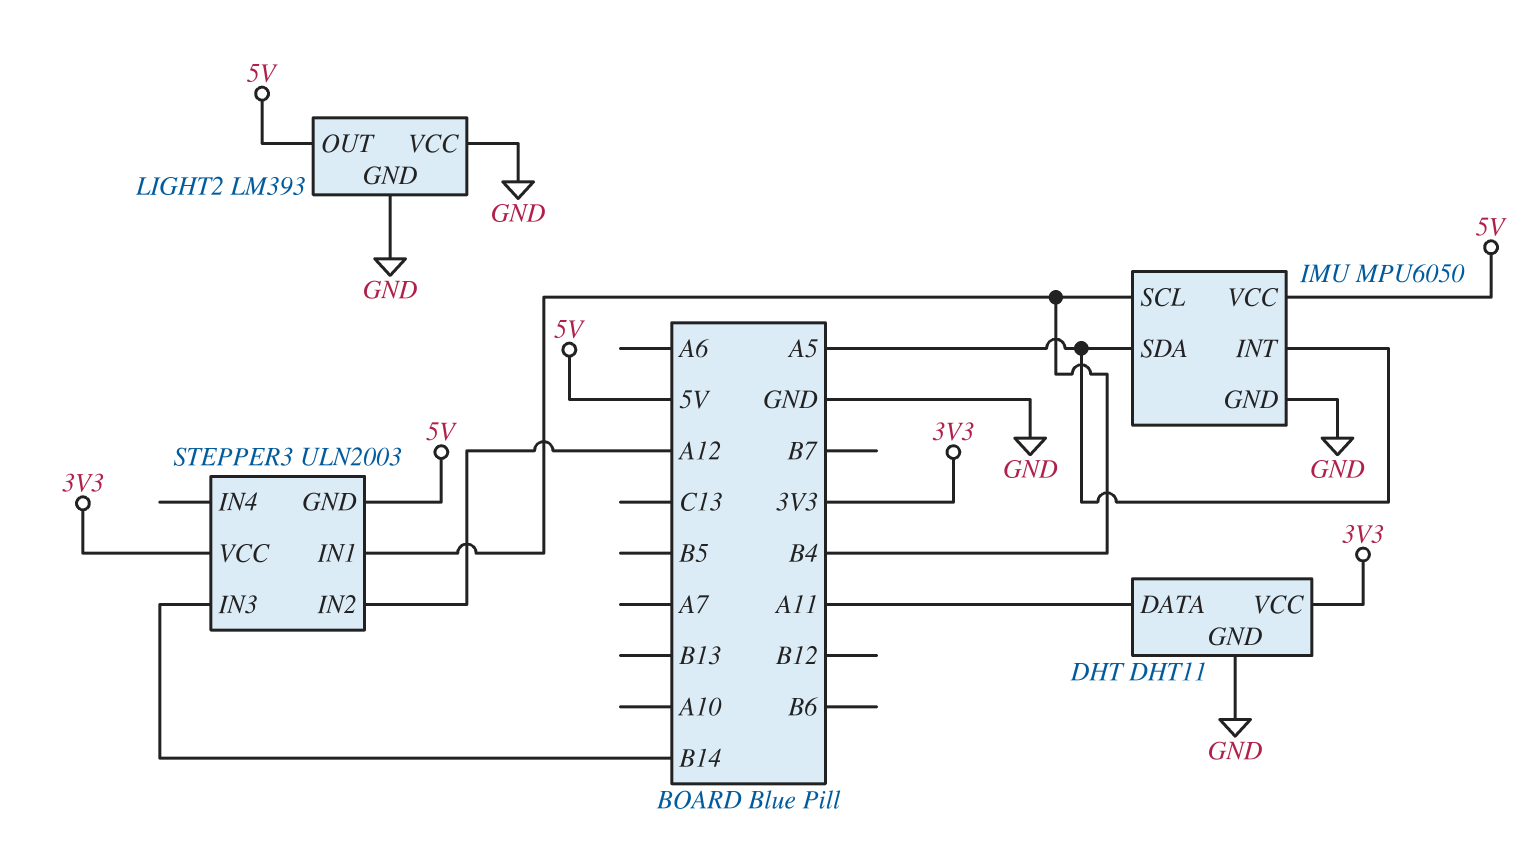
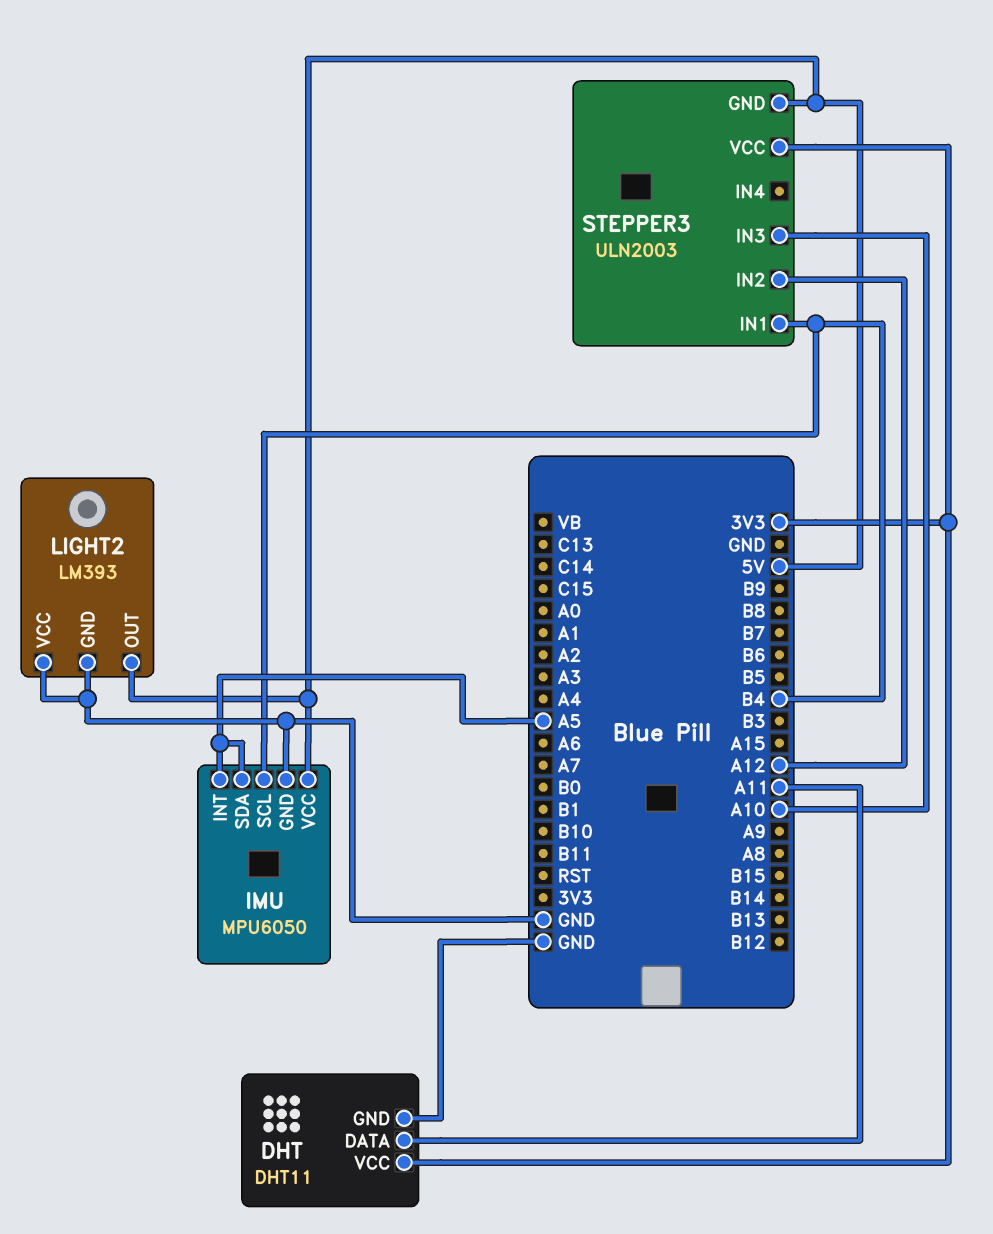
STEPPER3 pin IN3: B14 -> A10

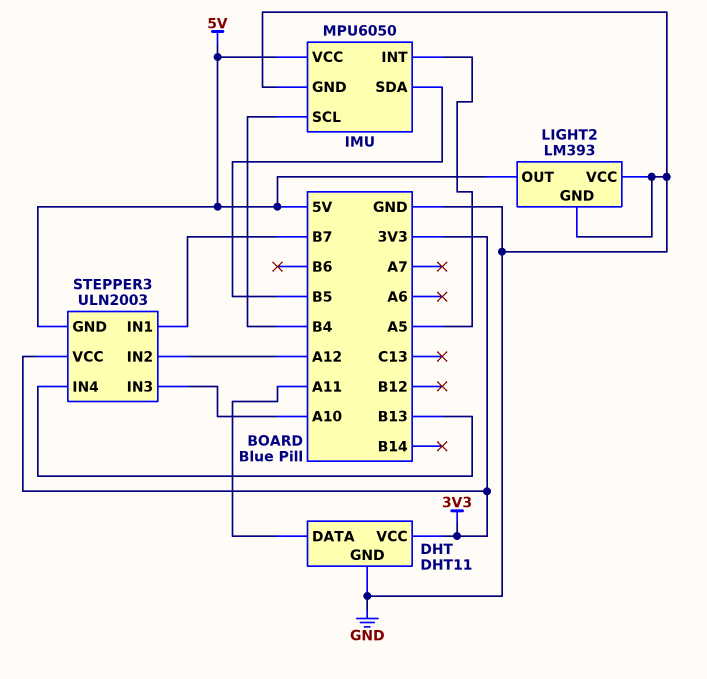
IMU pin SDA: A5 -> B5
STEPPER3 pin IN1: B4 -> B7
STEPPER3 pin IN4: none -> B13

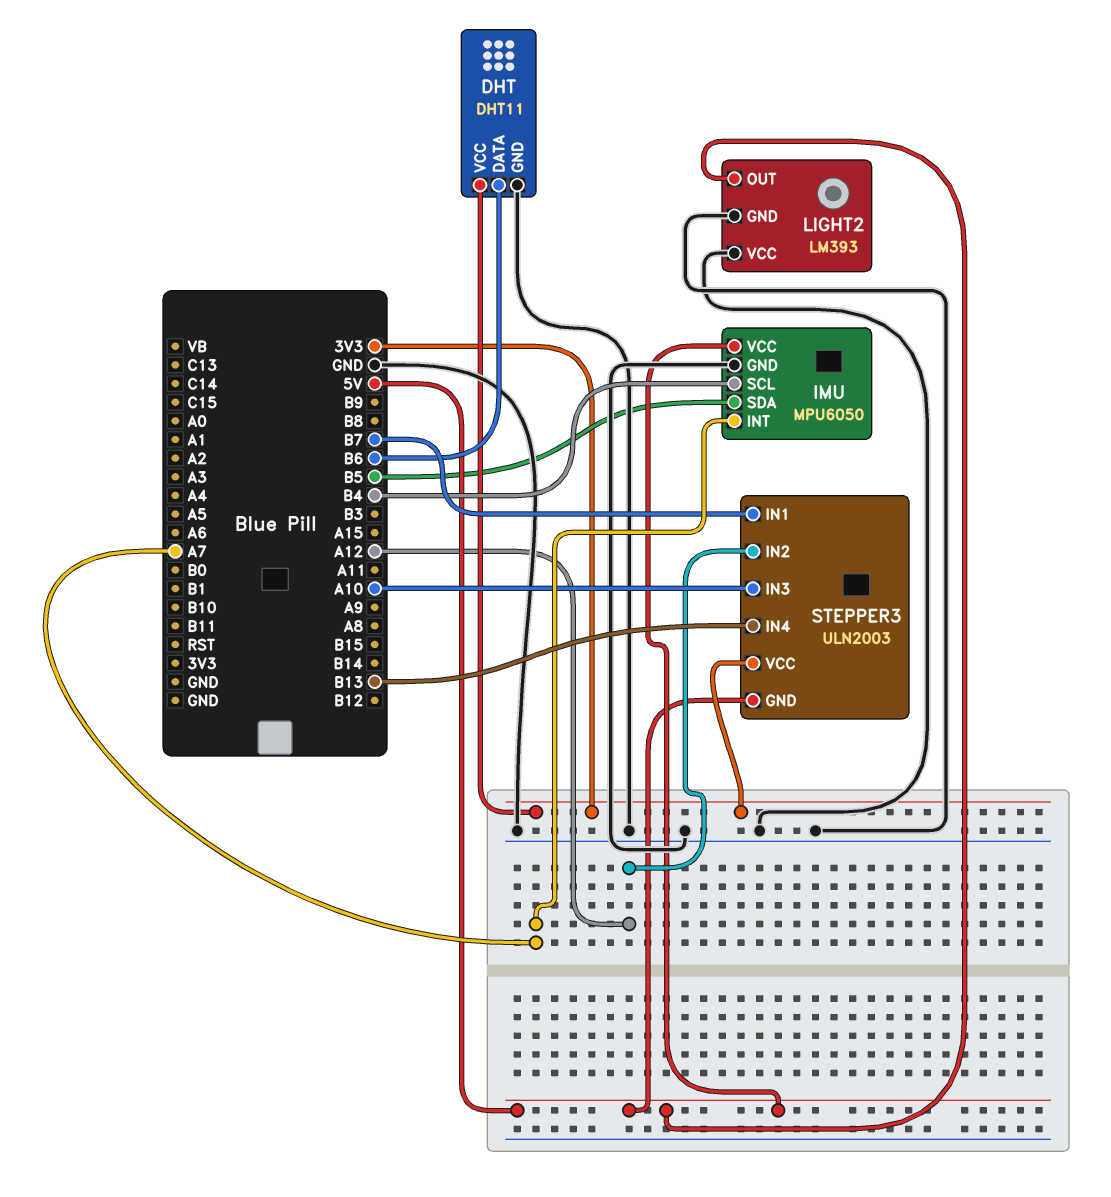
DHT pin DATA: A11 -> B6
IMU pin INT: A5 -> A7

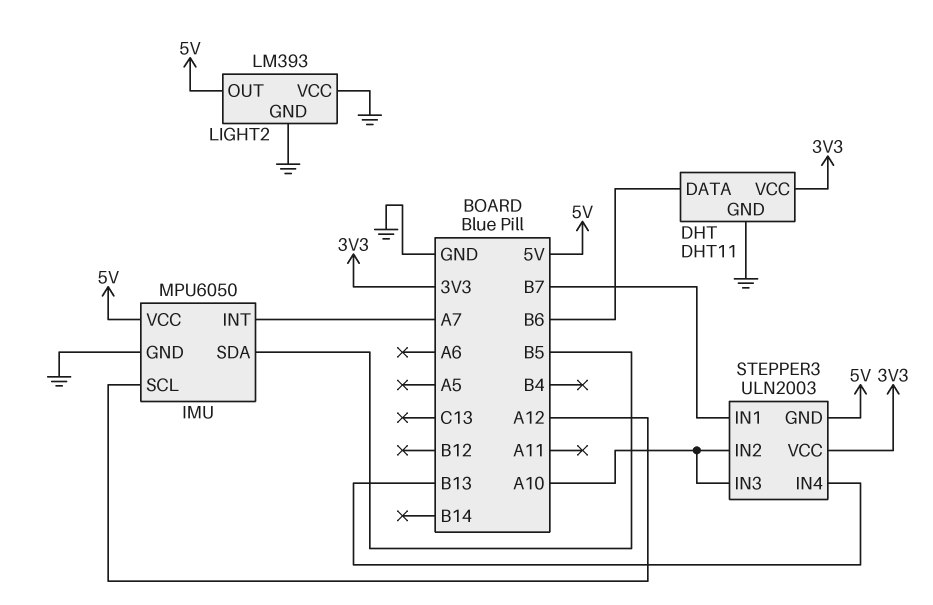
IMU pin SCL: B4 -> A12
STEPPER3 pin IN2: A12 -> A10

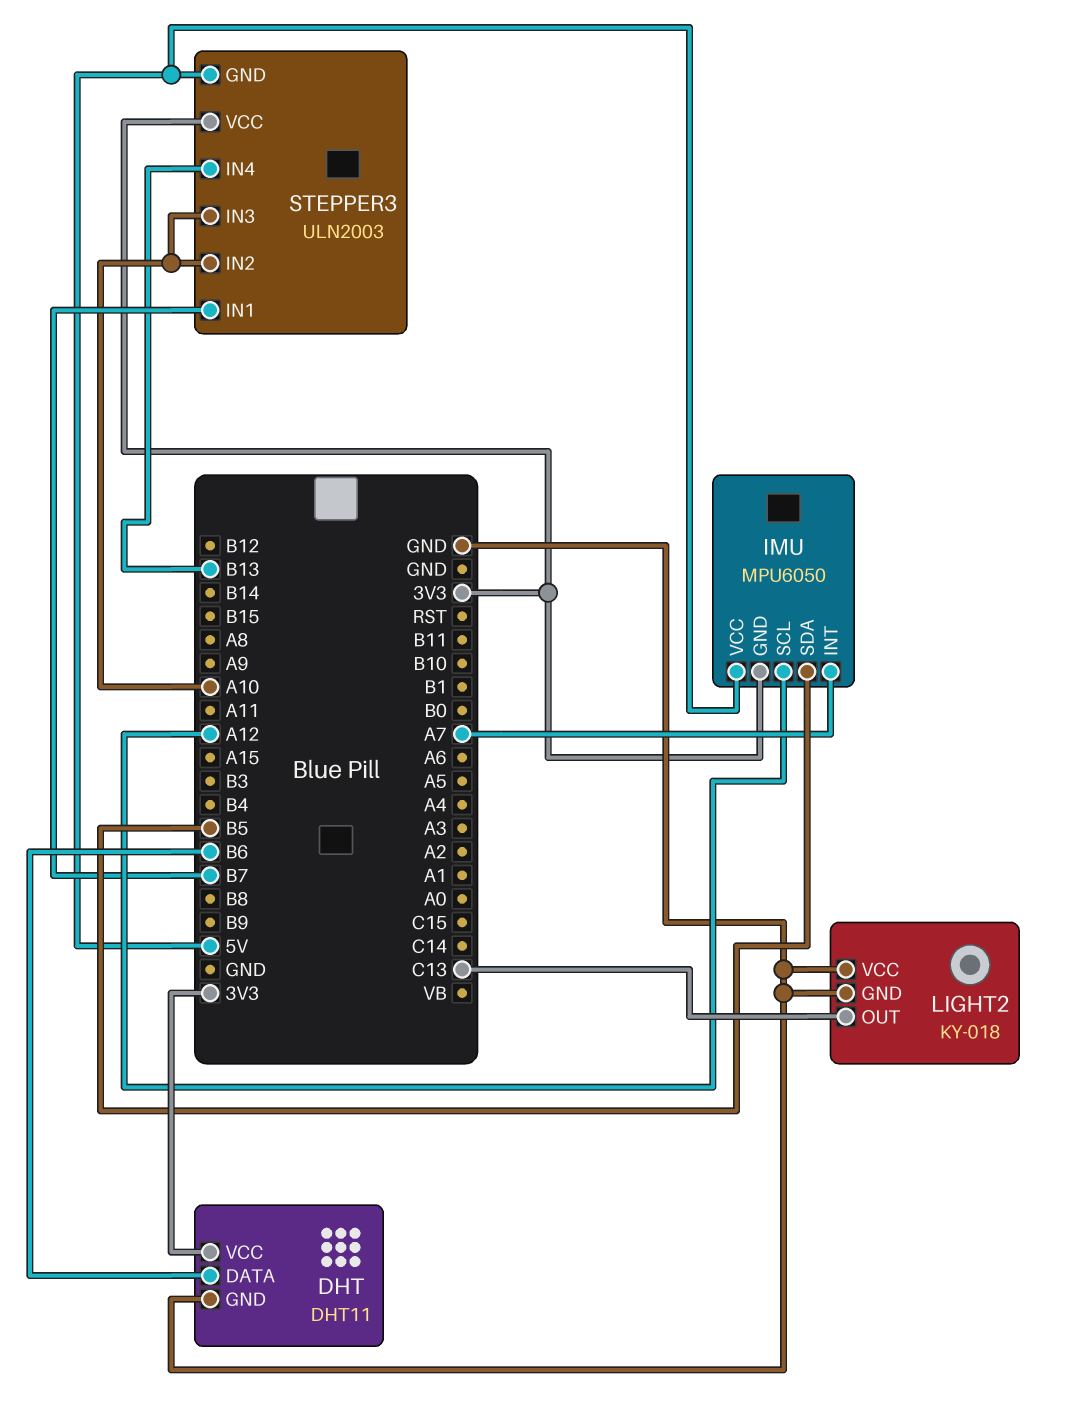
IMU pin GND: GND -> 3V3
LIGHT2: LM393 -> KY-018
LIGHT2 pin OUT: 5V -> C13

